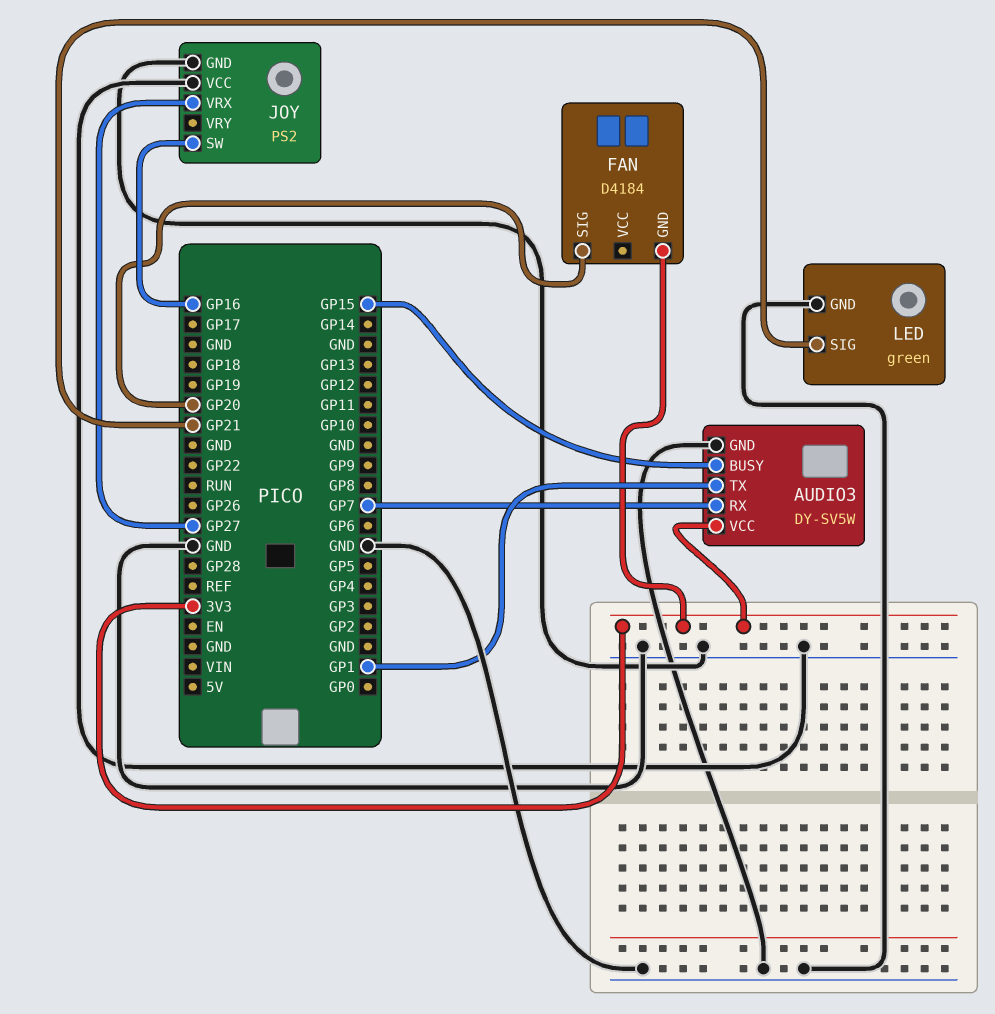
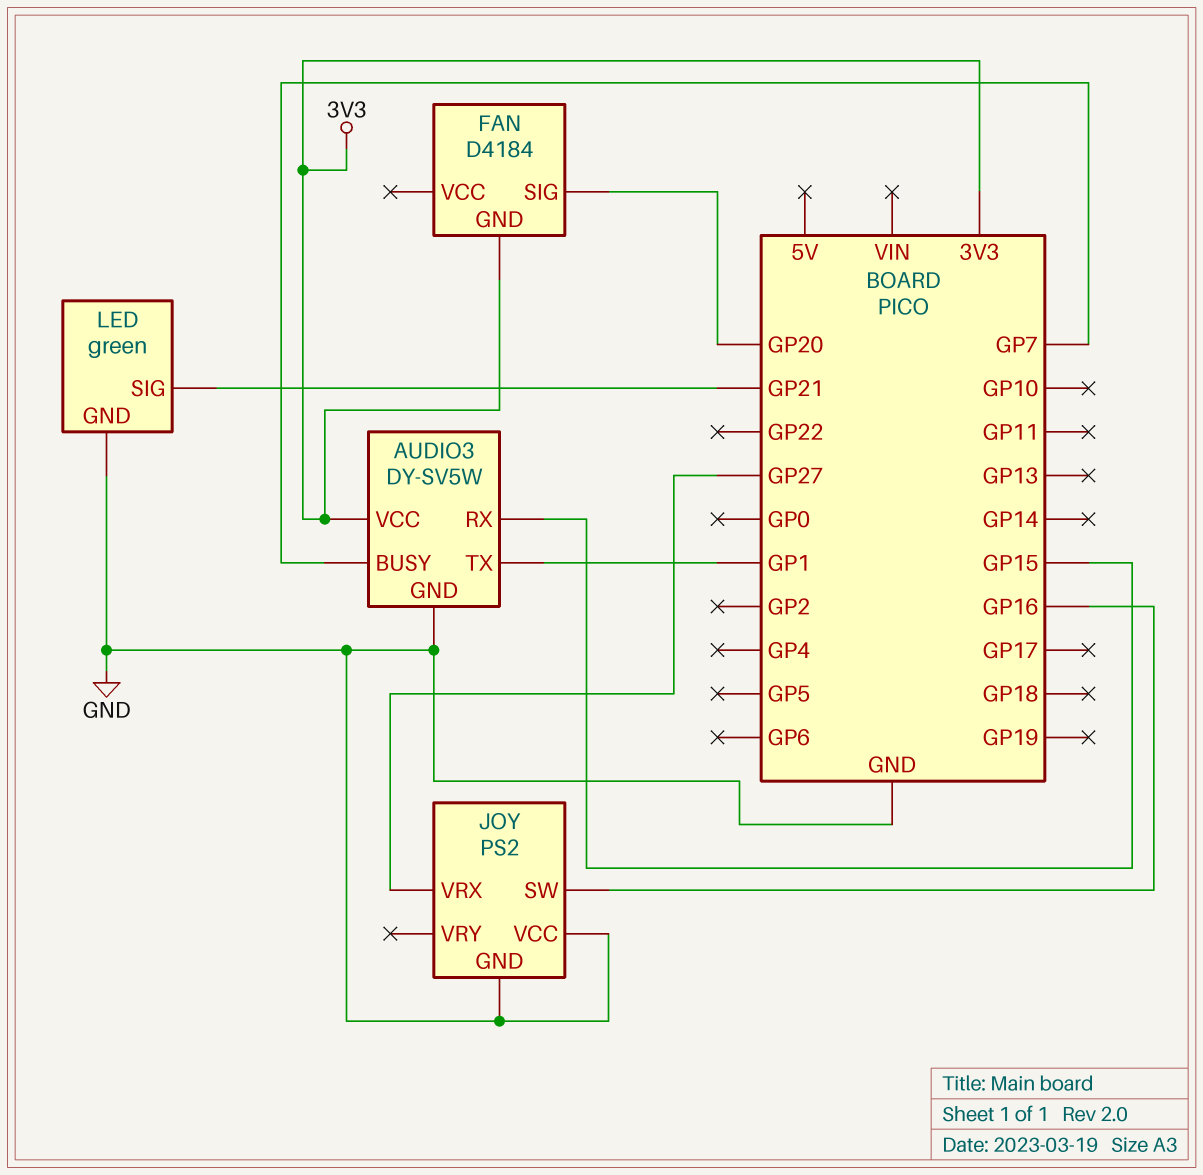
AUDIO3 pin BUSY: GP15 -> GP7
AUDIO3 pin RX: GP7 -> GP15

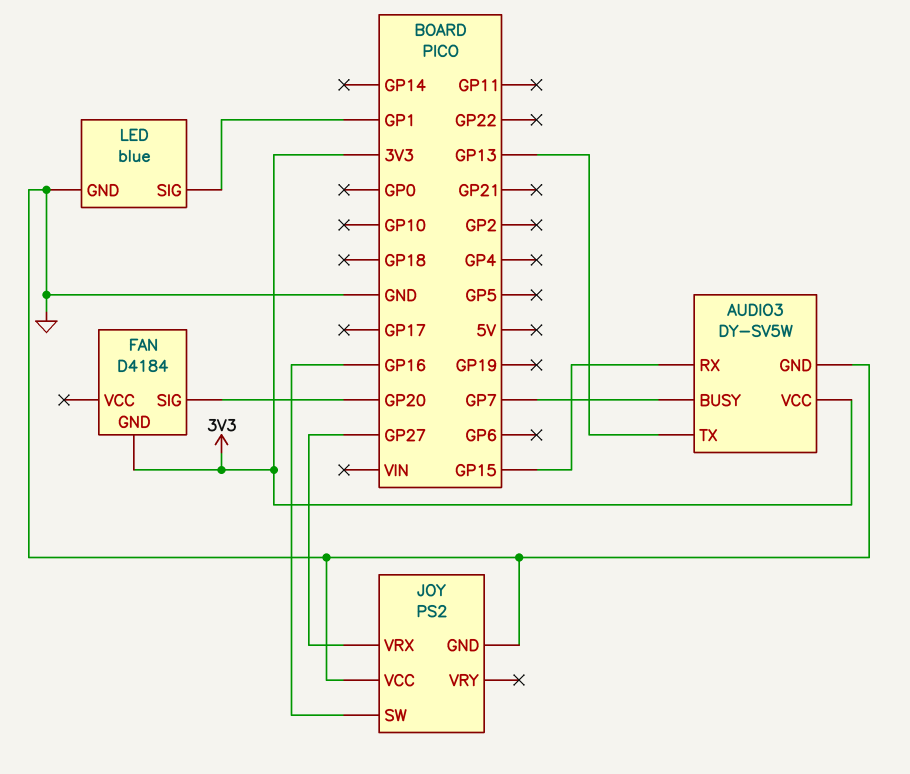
AUDIO3 pin TX: GP1 -> GP13
LED: green -> blue
LED pin SIG: GP21 -> GP1

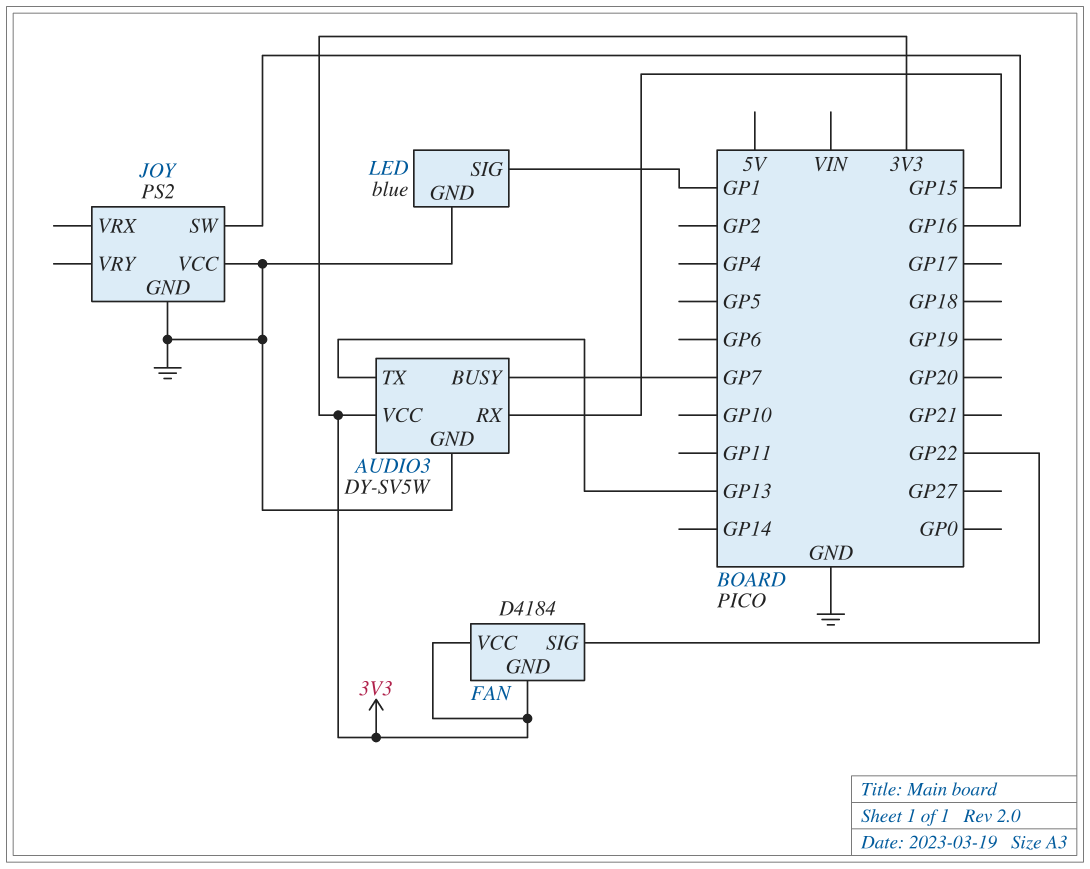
FAN pin SIG: GP20 -> GP22
FAN pin VCC: none -> 3V3
JOY pin VRX: GP27 -> none

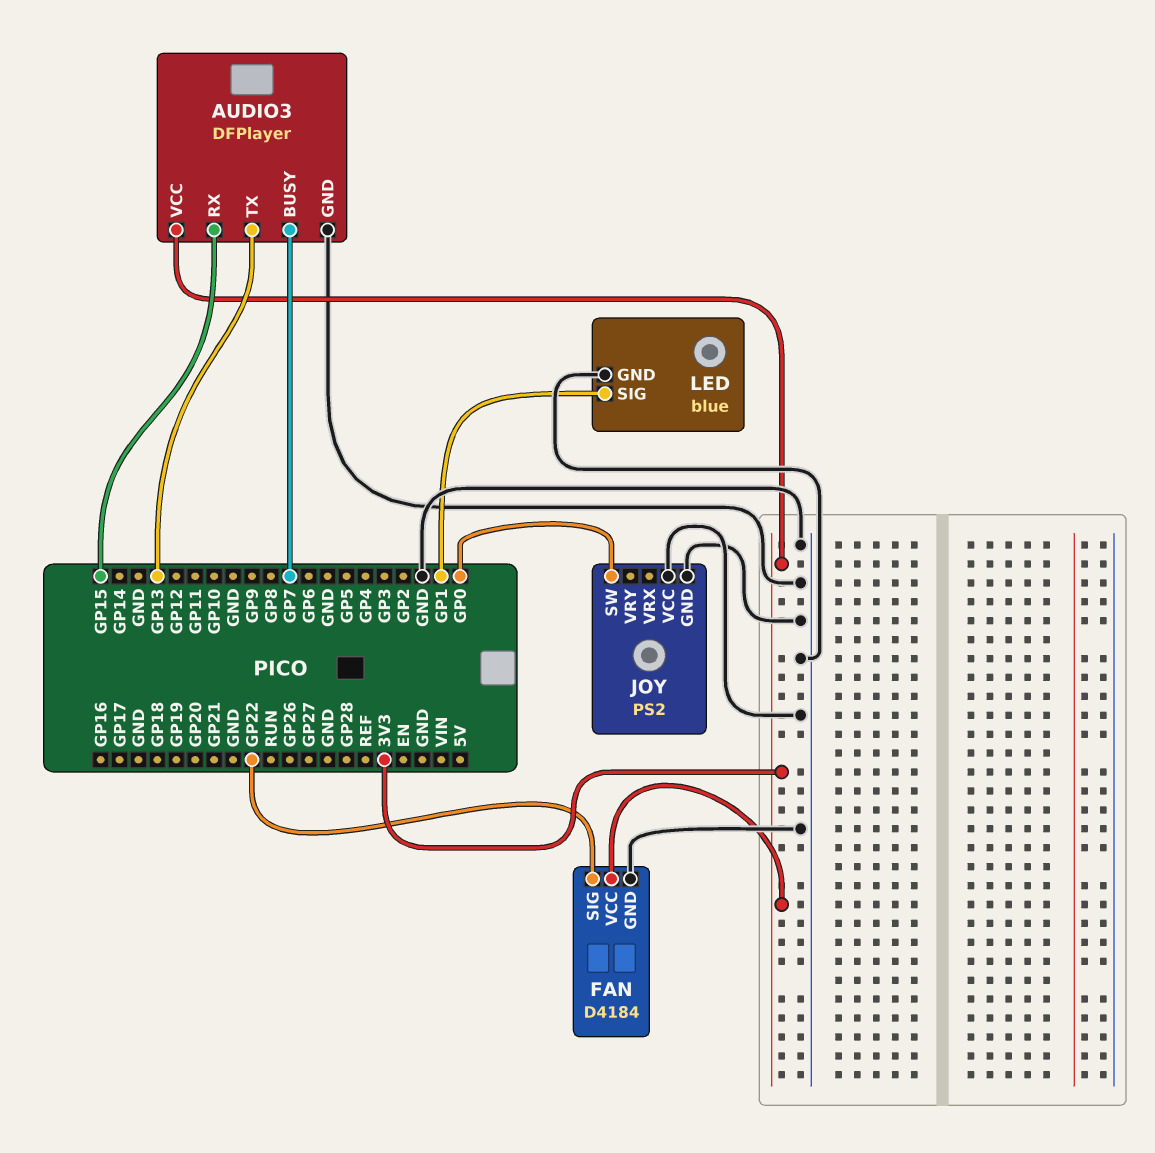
AUDIO3: DY-SV5W -> DFPlayer
FAN pin GND: 3V3 -> GND
JOY pin SW: GP16 -> GP0

